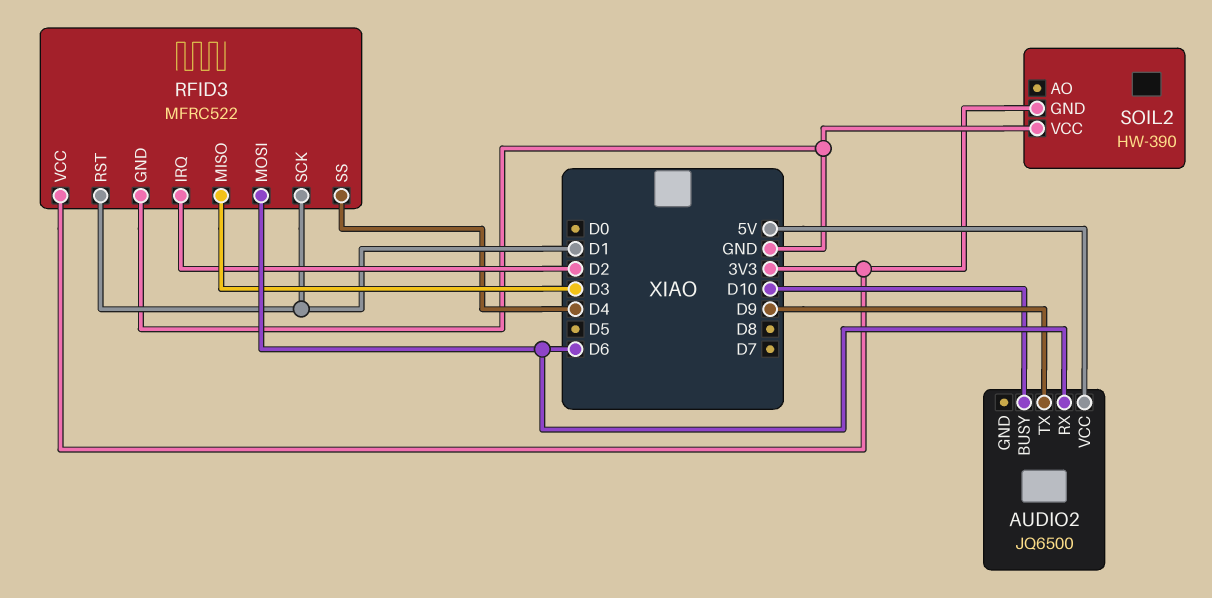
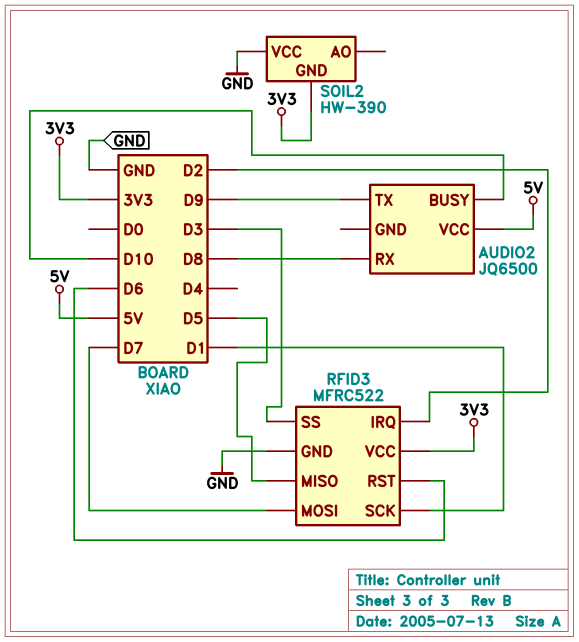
AUDIO2 pin RX: D6 -> D8
RFID3 pin MISO: D3 -> D5
RFID3 pin MOSI: D6 -> D7
RFID3 pin RST: D1 -> D6
RFID3 pin SS: D4 -> D3

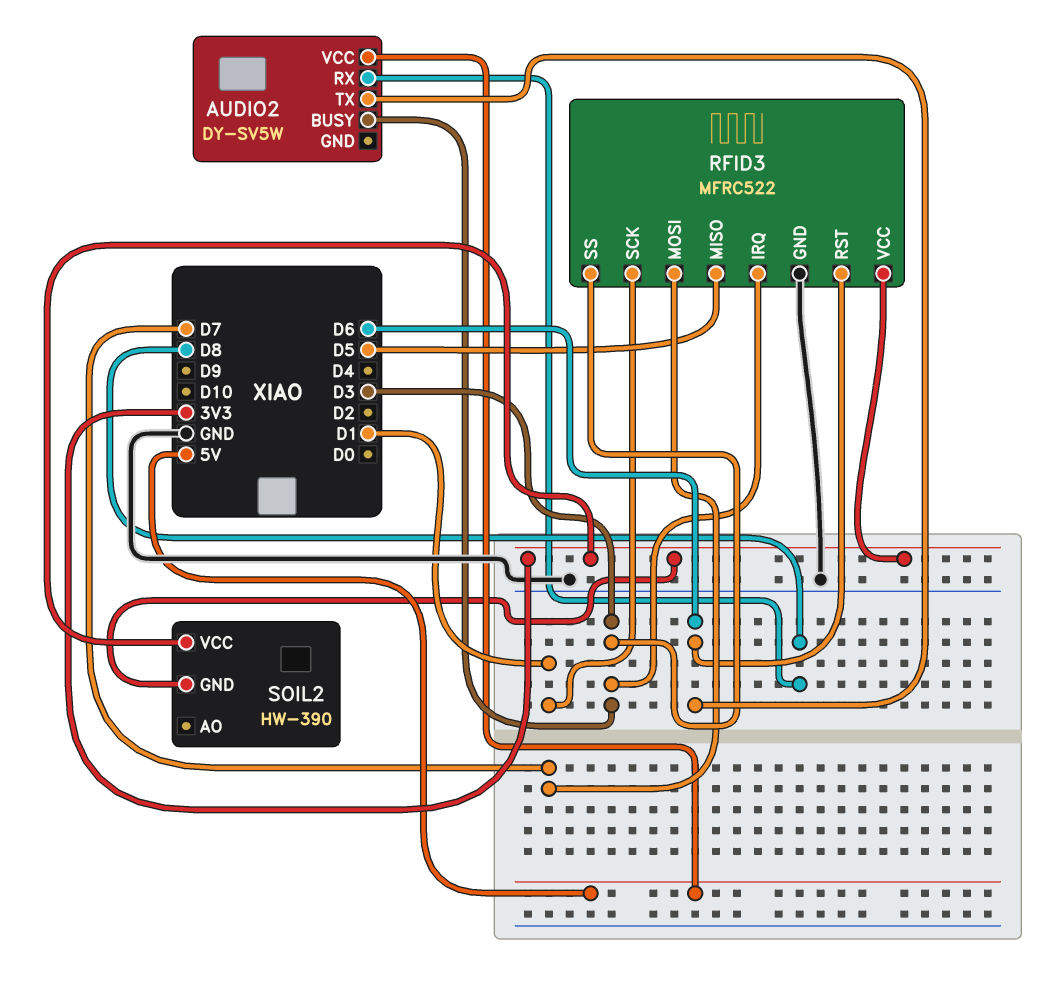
AUDIO2: JQ6500 -> DY-SV5W
AUDIO2 pin BUSY: D10 -> D3
AUDIO2 pin TX: D9 -> D6
RFID3 pin IRQ: D2 -> D3
SOIL2 pin VCC: GND -> 3V3

